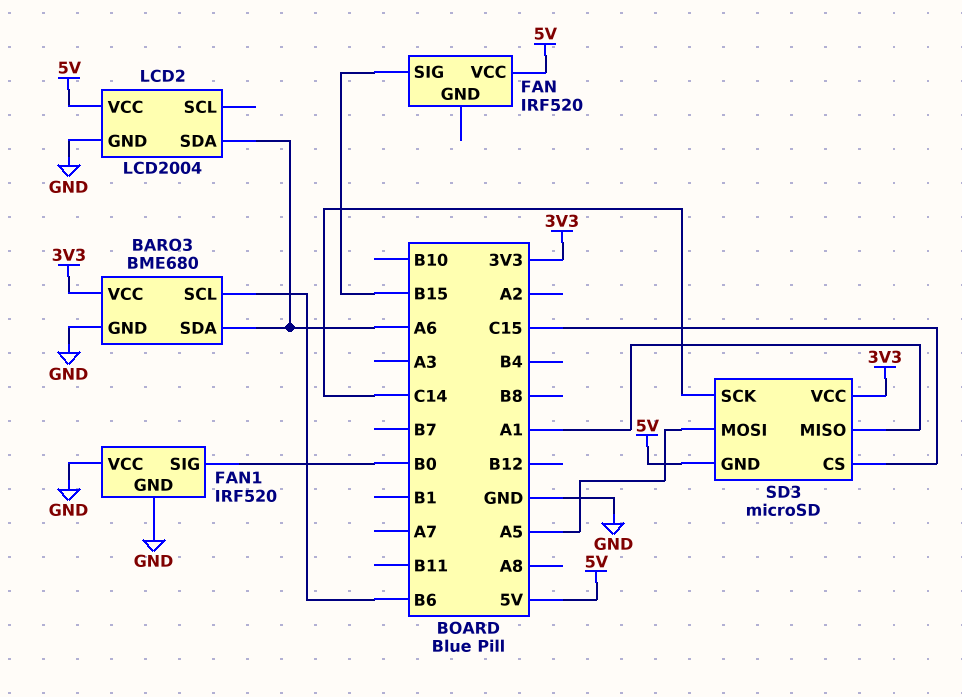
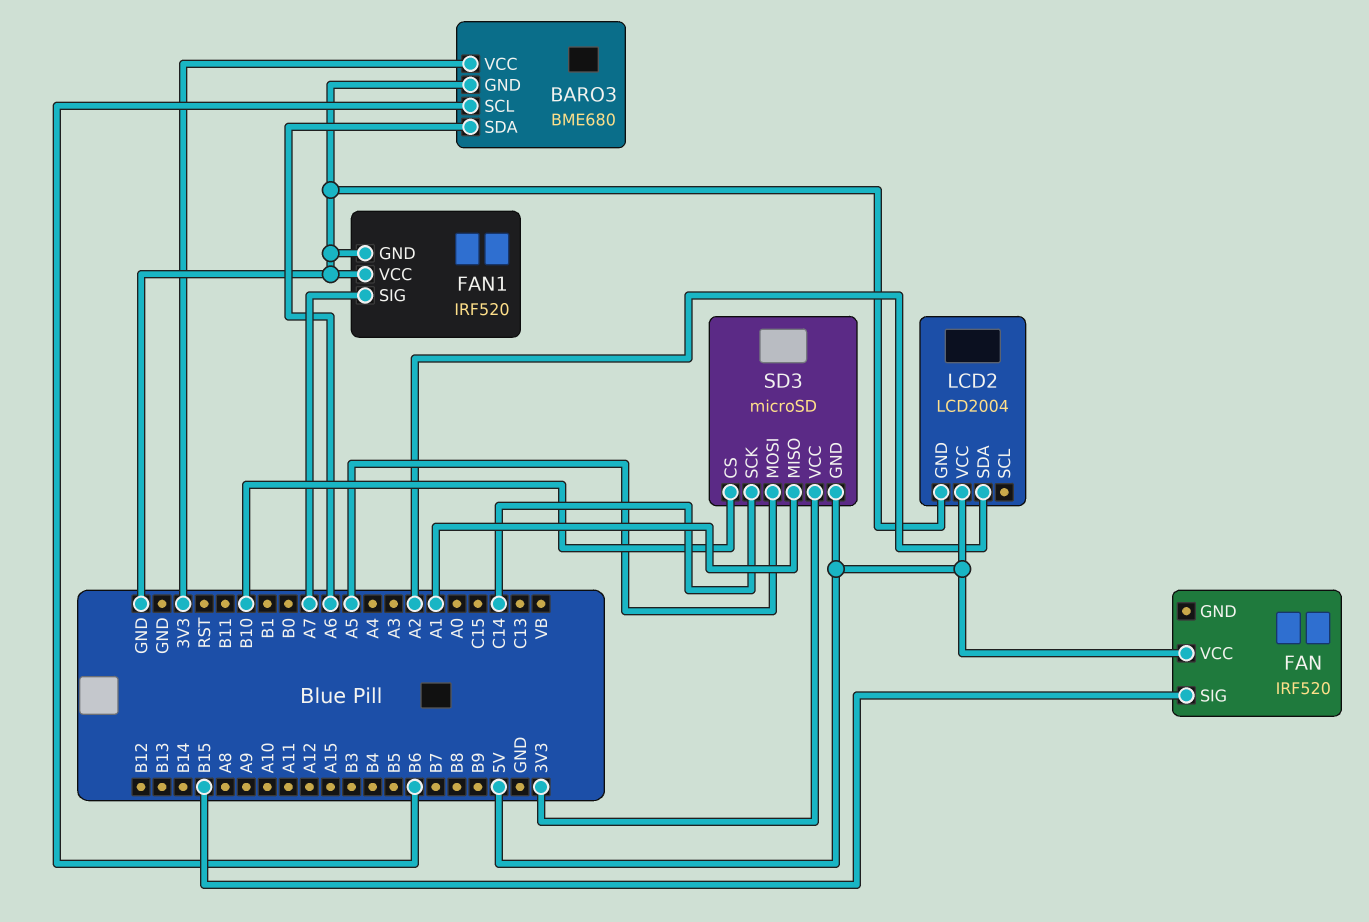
FAN1 pin SIG: B0 -> A7
LCD2 pin SDA: A6 -> A2
SD3 pin CS: C15 -> B10

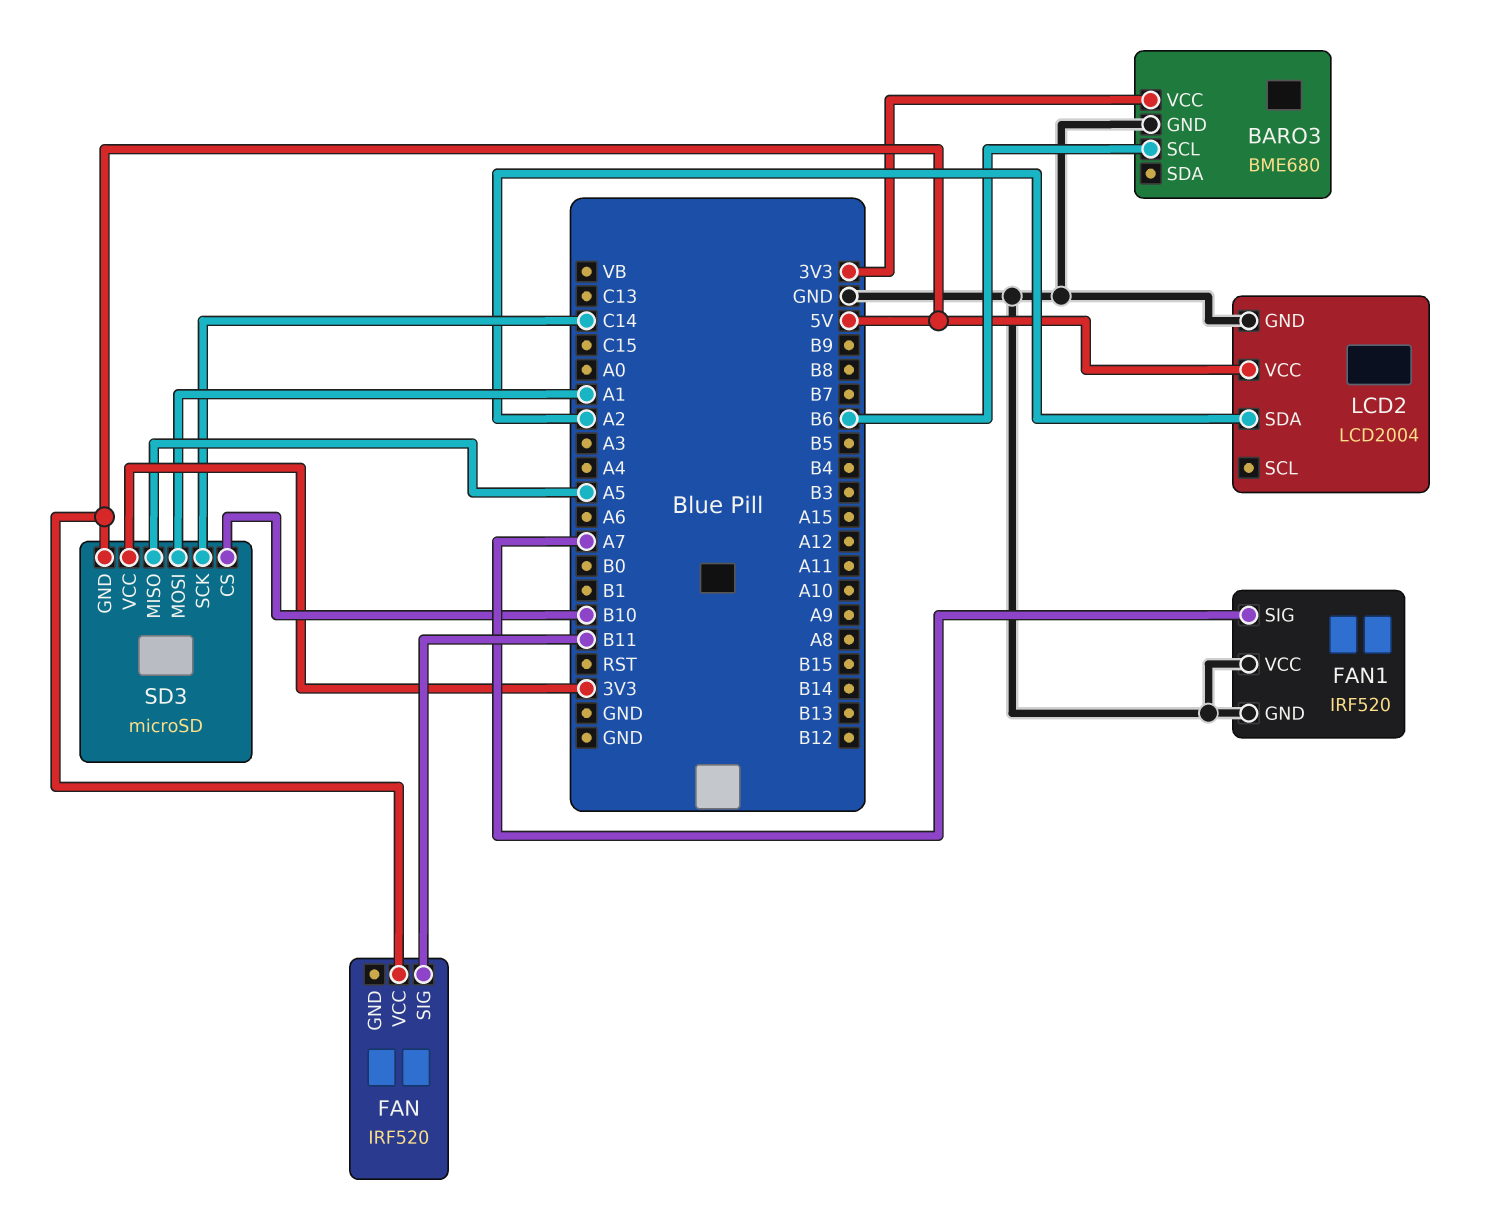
BARO3 pin SDA: A6 -> none
FAN pin SIG: B15 -> B11
SD3 pin MISO: A1 -> A5
SD3 pin MOSI: A5 -> A1

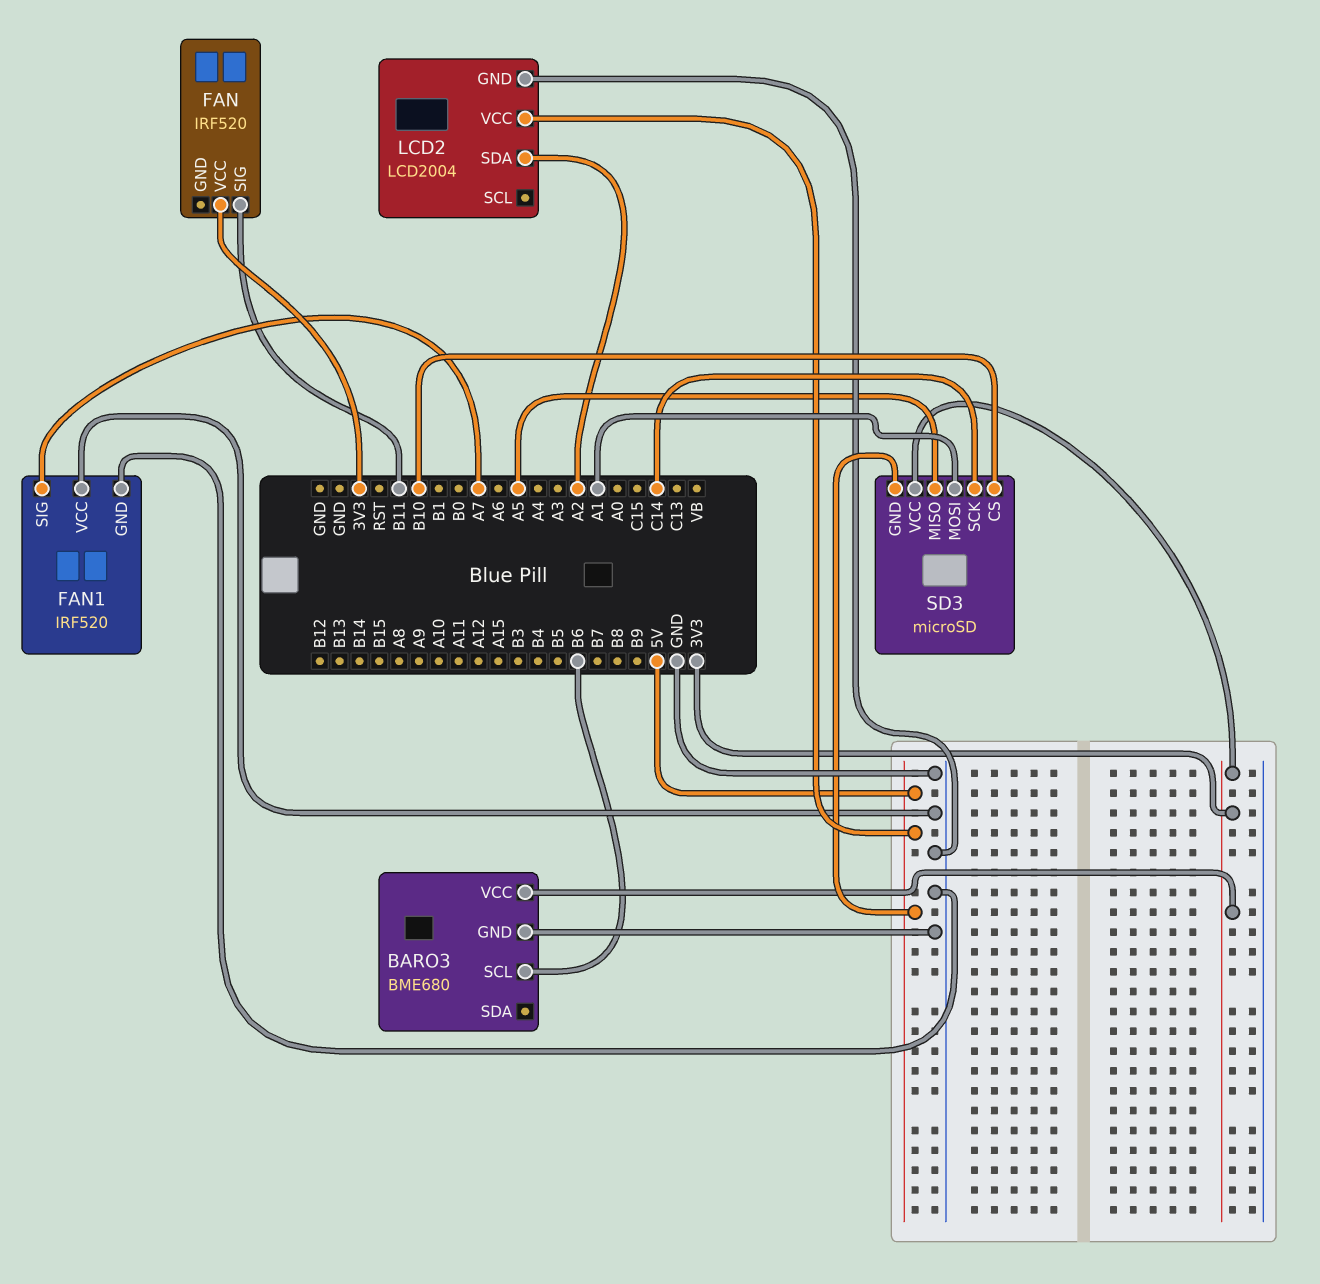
FAN pin VCC: 5V -> 3V3

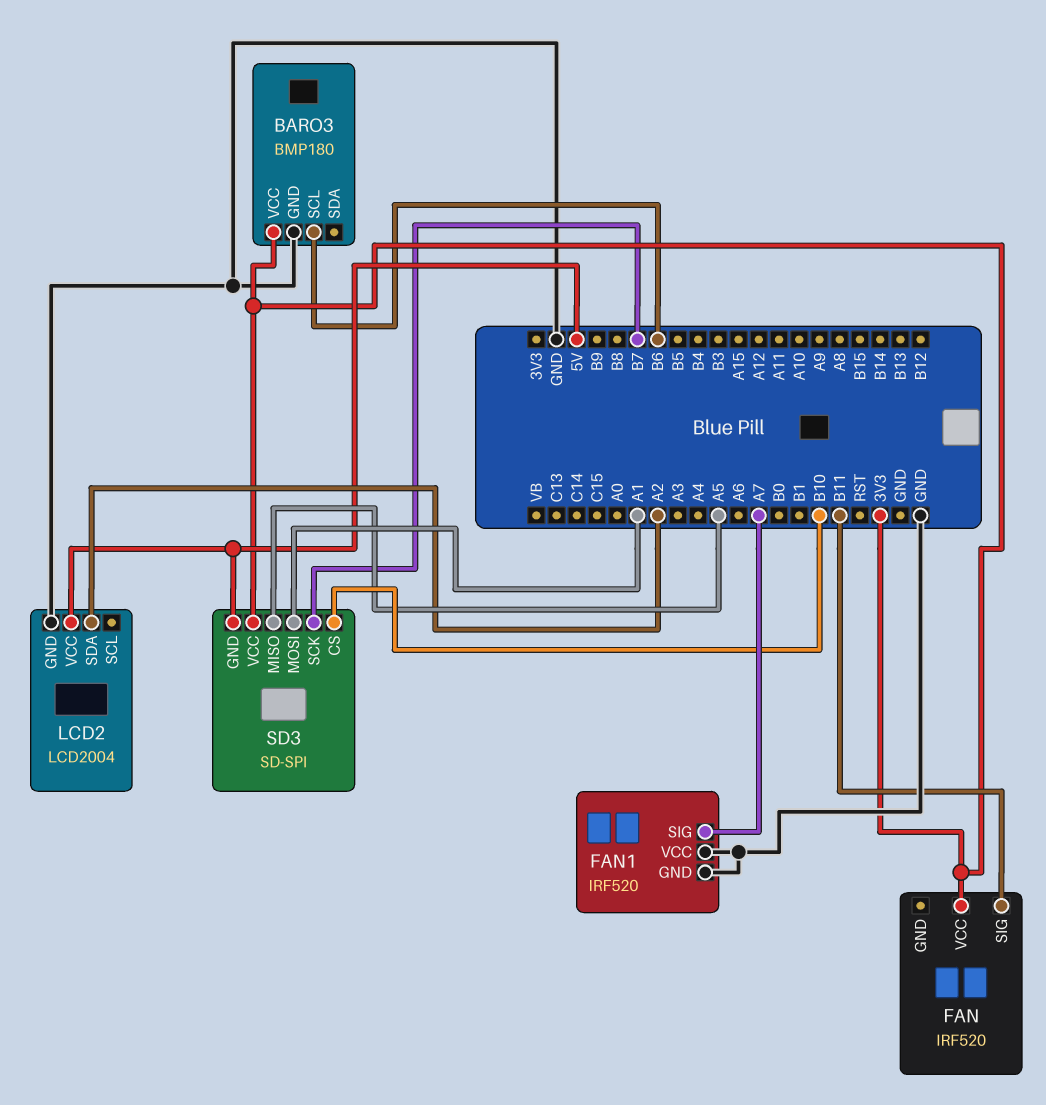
BARO3: BME680 -> BMP180
SD3: microSD -> SD-SPI
SD3 pin SCK: C14 -> B7

